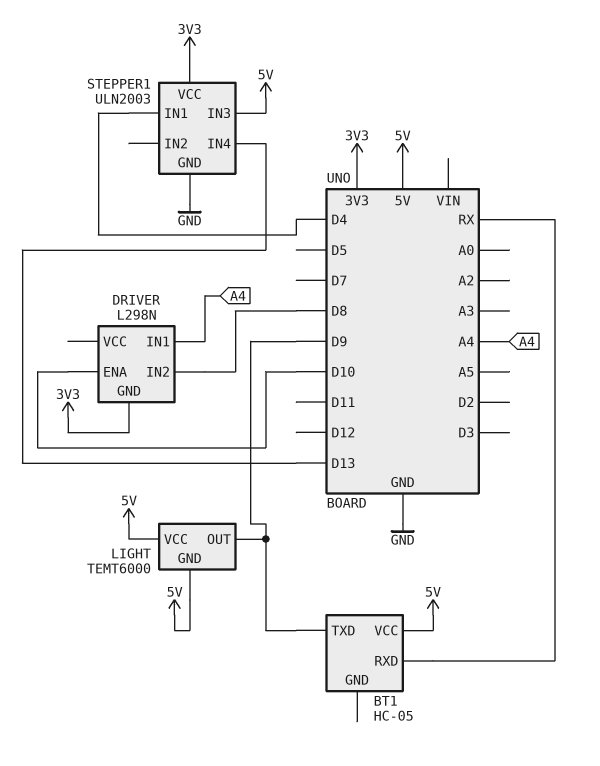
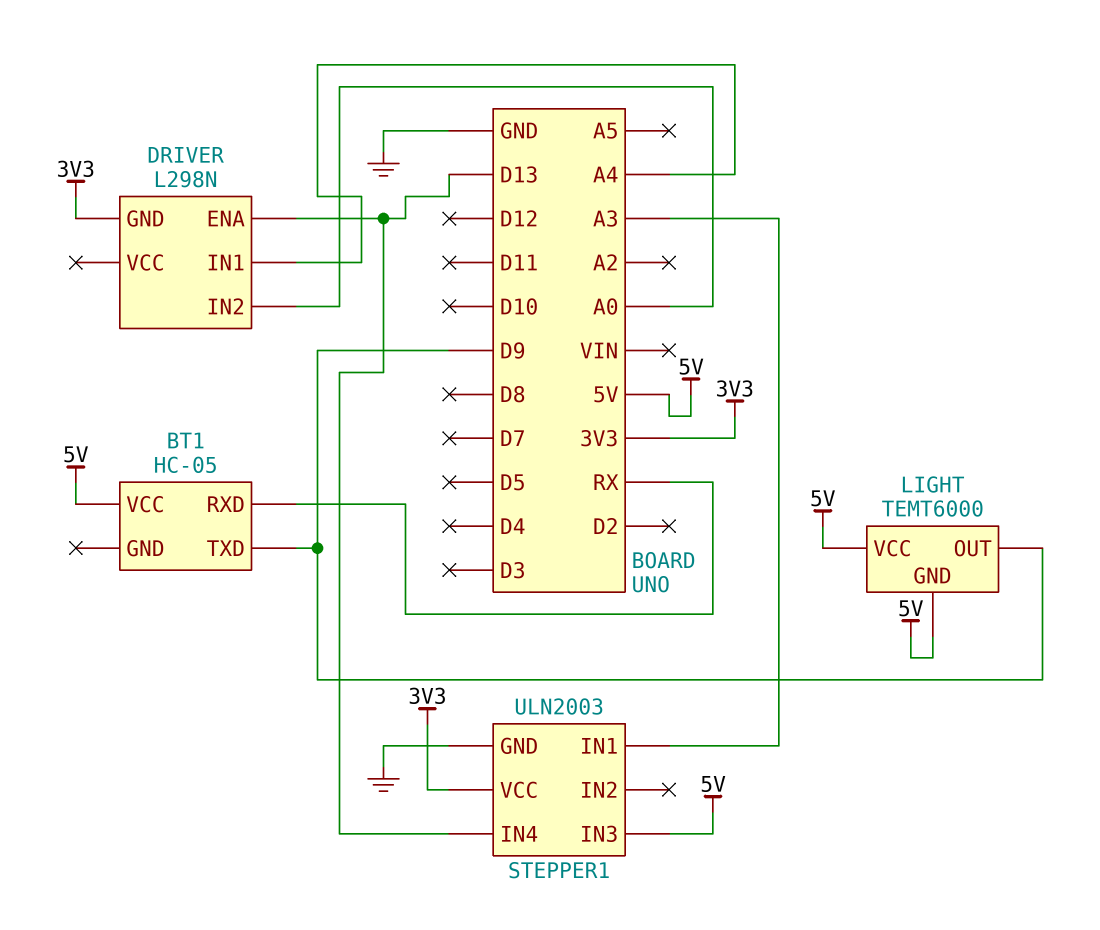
DRIVER pin ENA: D10 -> D13
DRIVER pin IN2: D8 -> A0
STEPPER1 pin IN1: D4 -> A3

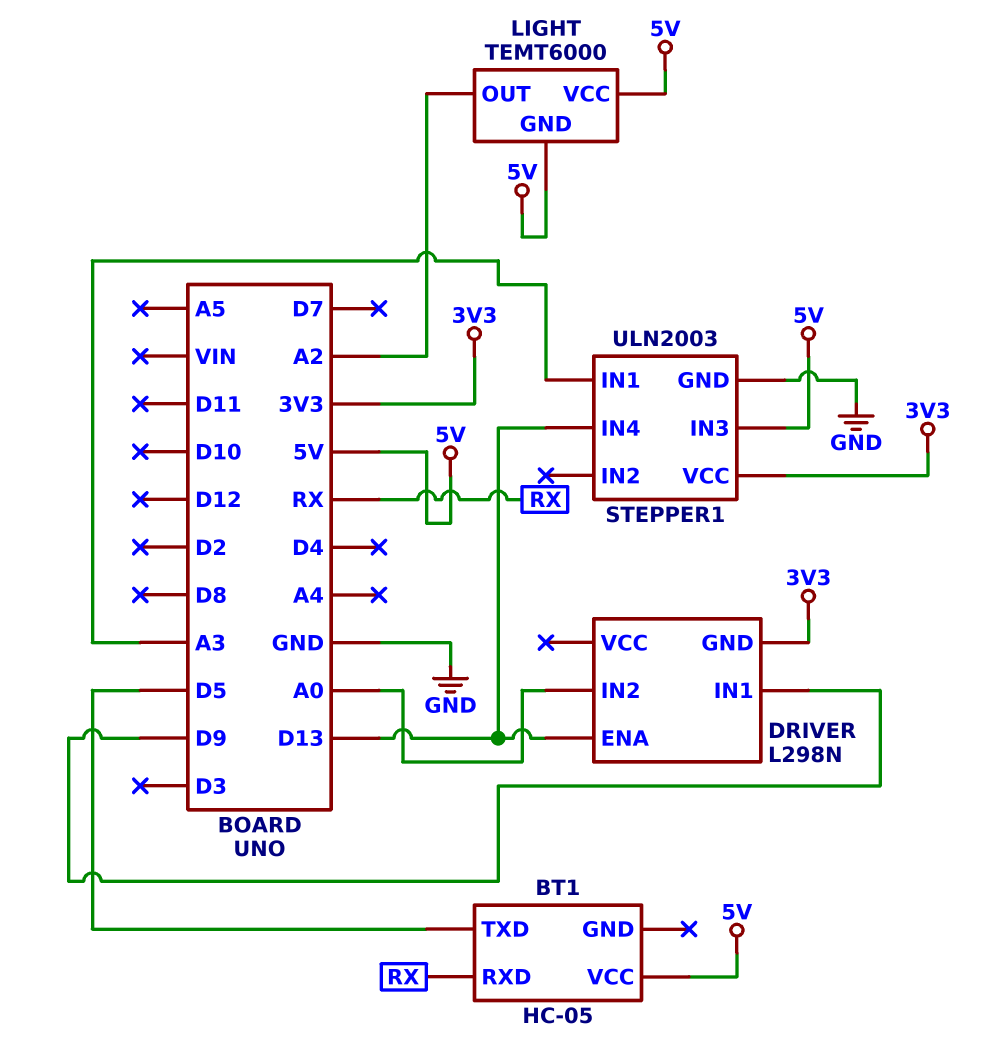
BT1 pin TXD: D9 -> D5
DRIVER pin IN1: A4 -> D9
LIGHT pin OUT: D9 -> A2

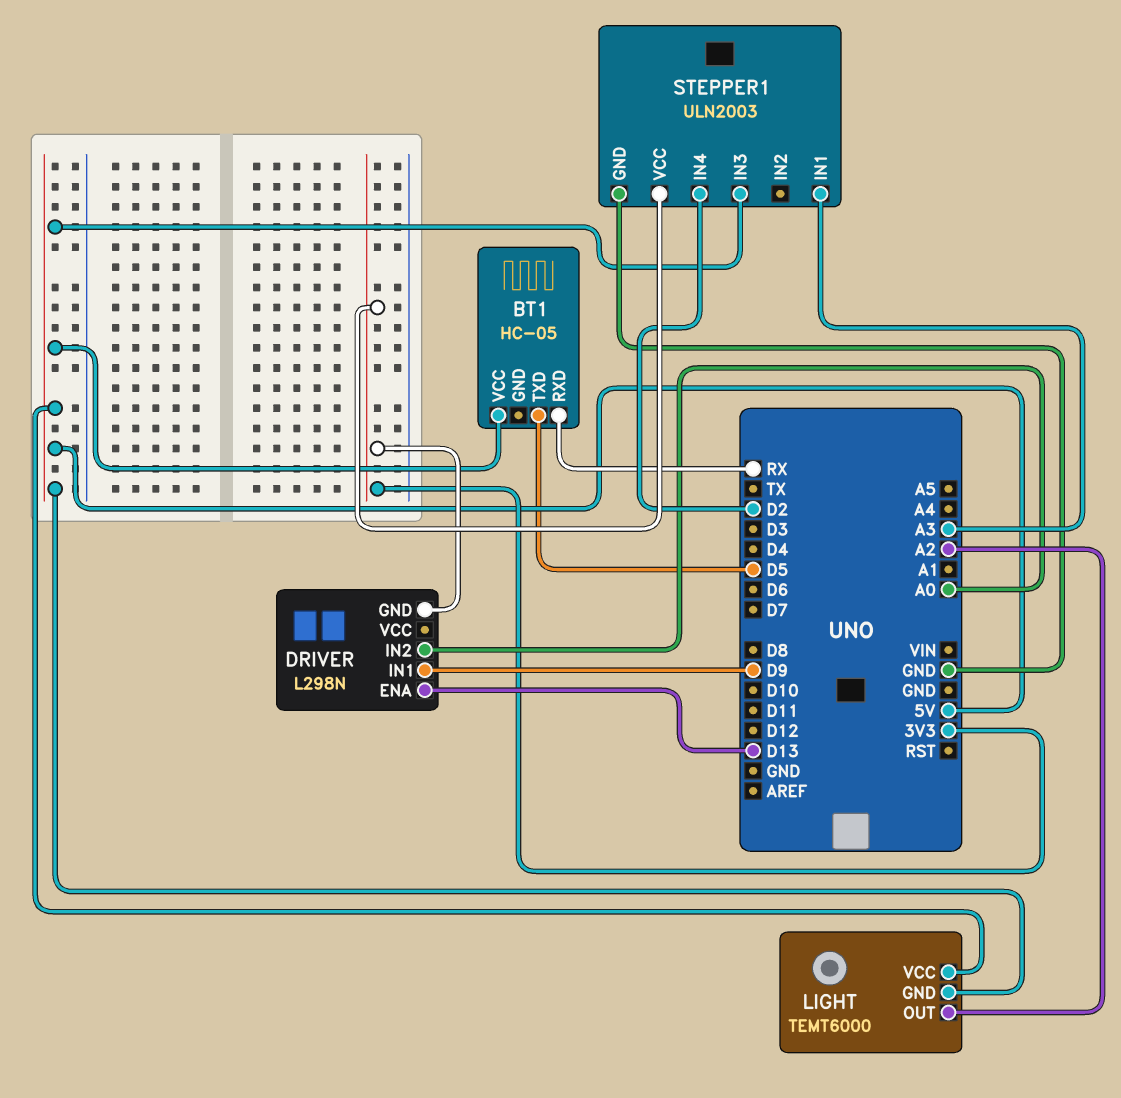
STEPPER1 pin IN4: D13 -> D2

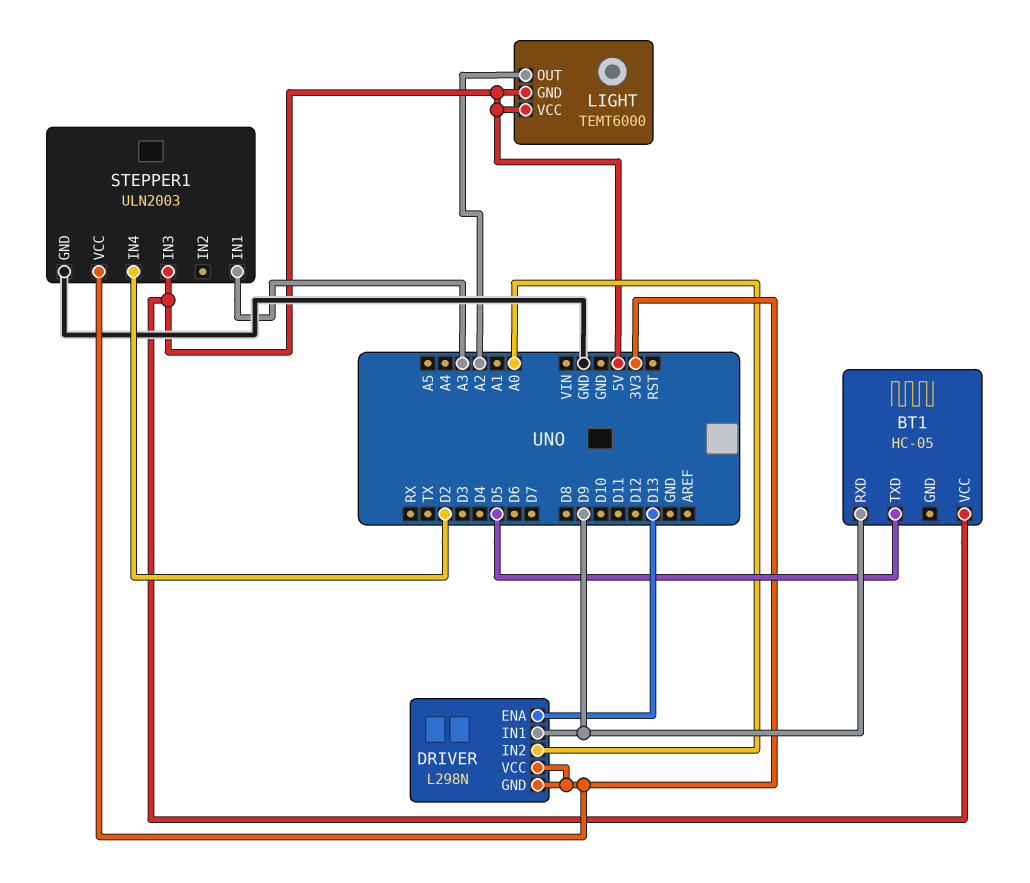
BT1 pin RXD: RX -> D9
DRIVER pin VCC: none -> 3V3

